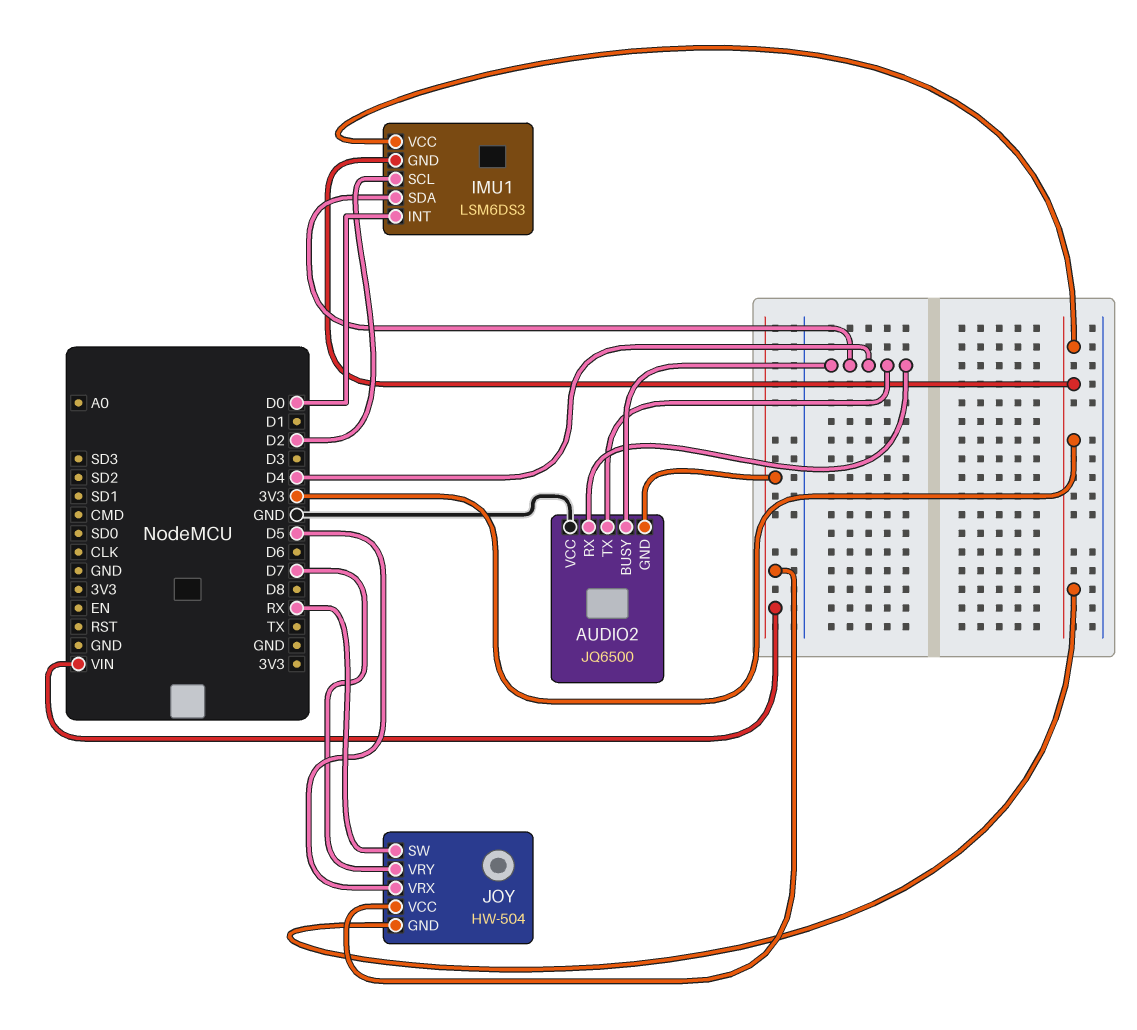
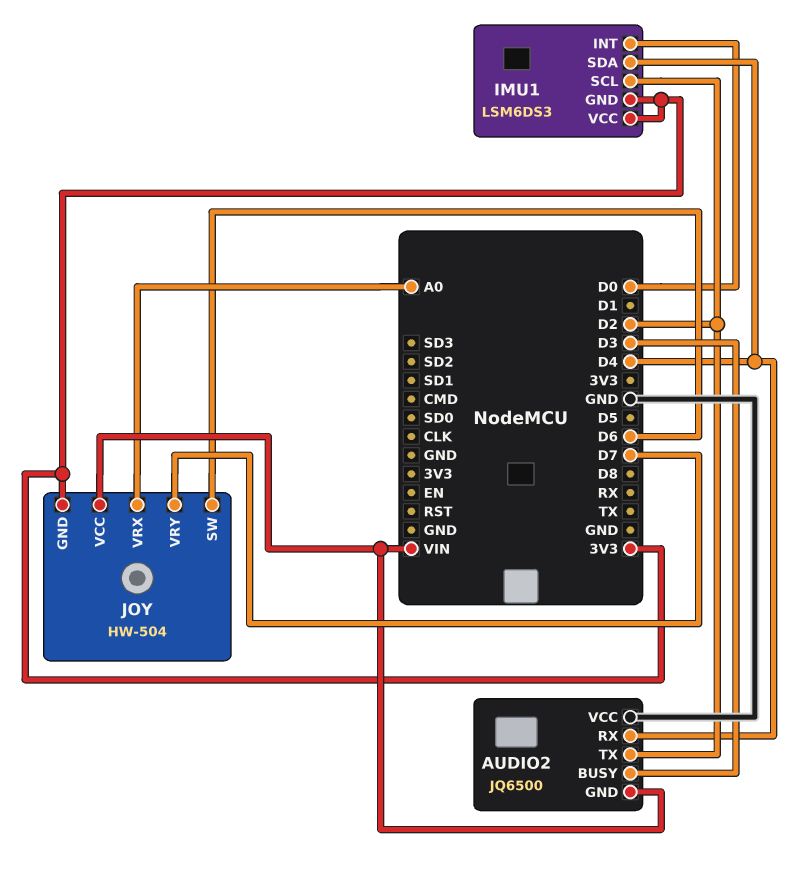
AUDIO2 pin BUSY: D4 -> D3
AUDIO2 pin TX: D4 -> D2
JOY pin SW: RX -> D6
JOY pin VRX: D5 -> A0

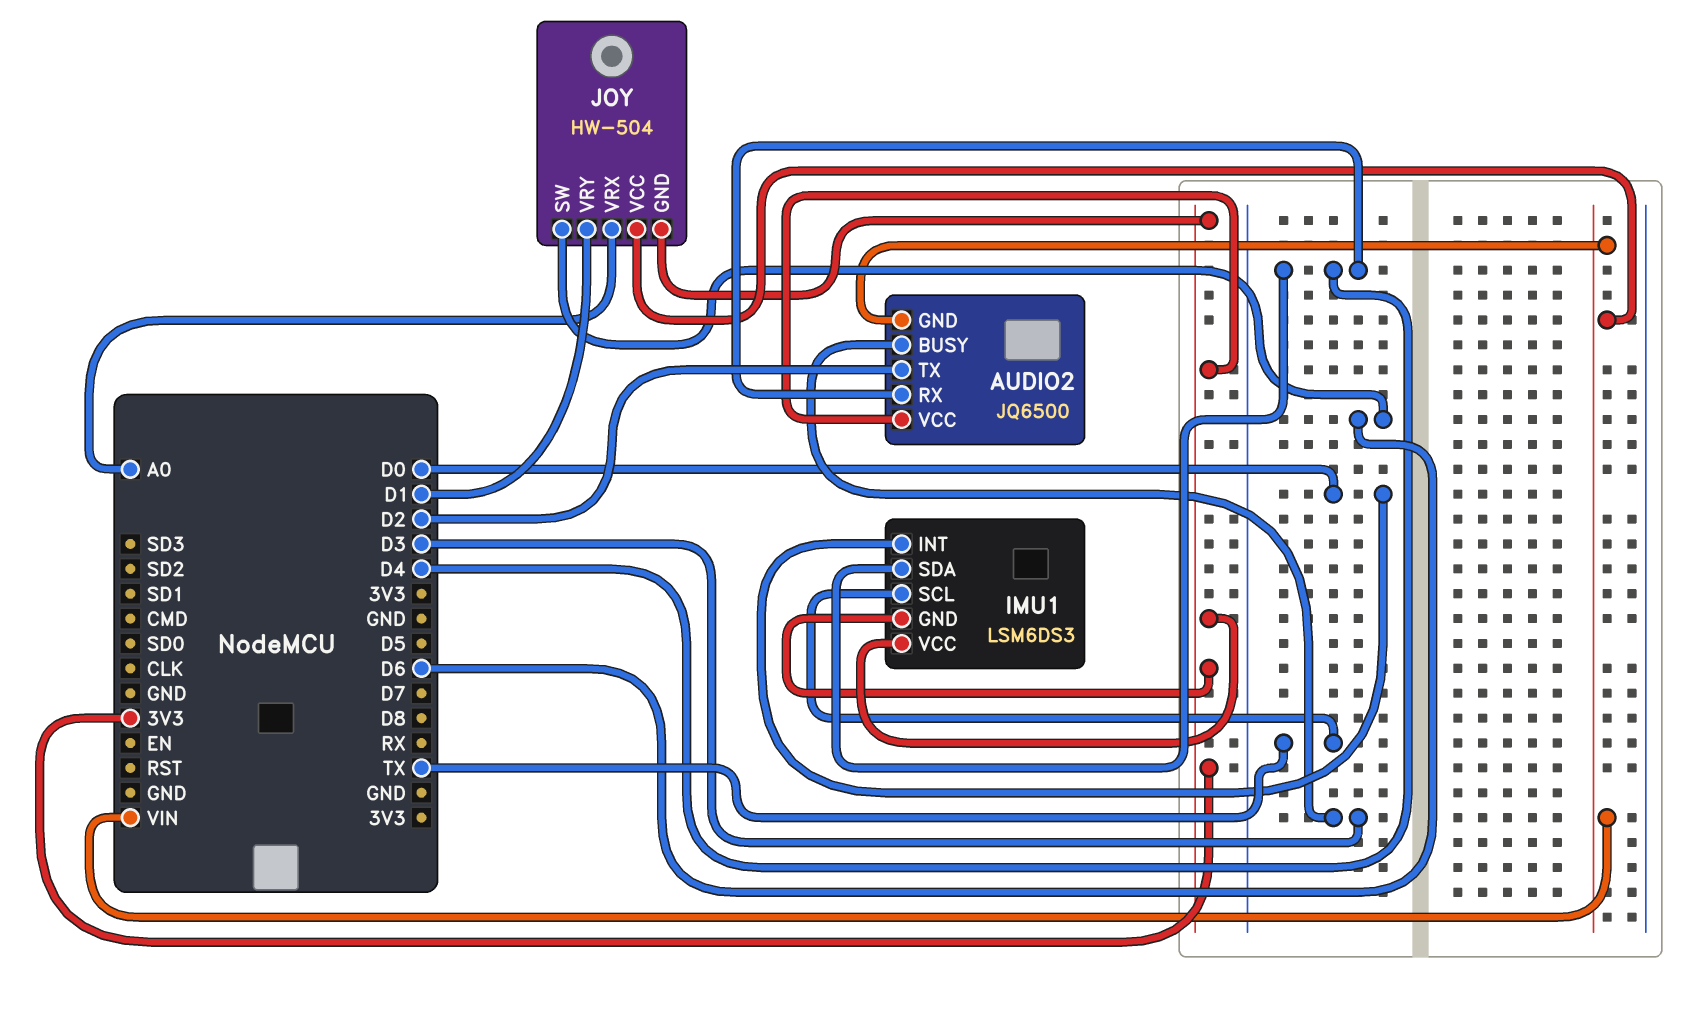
AUDIO2 pin VCC: GND -> 3V3
IMU1 pin SCL: D2 -> TX
JOY pin VRY: D7 -> D1

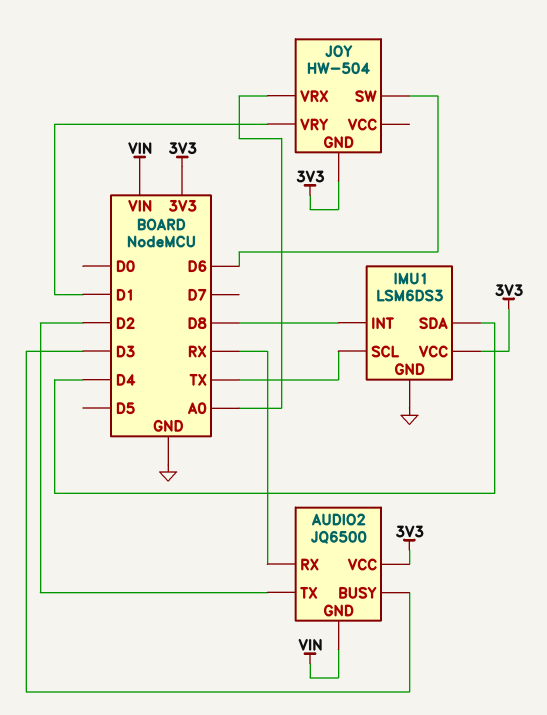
AUDIO2 pin RX: D4 -> RX
IMU1 pin GND: 3V3 -> GND
IMU1 pin INT: D0 -> D8
JOY pin VCC: VIN -> none

